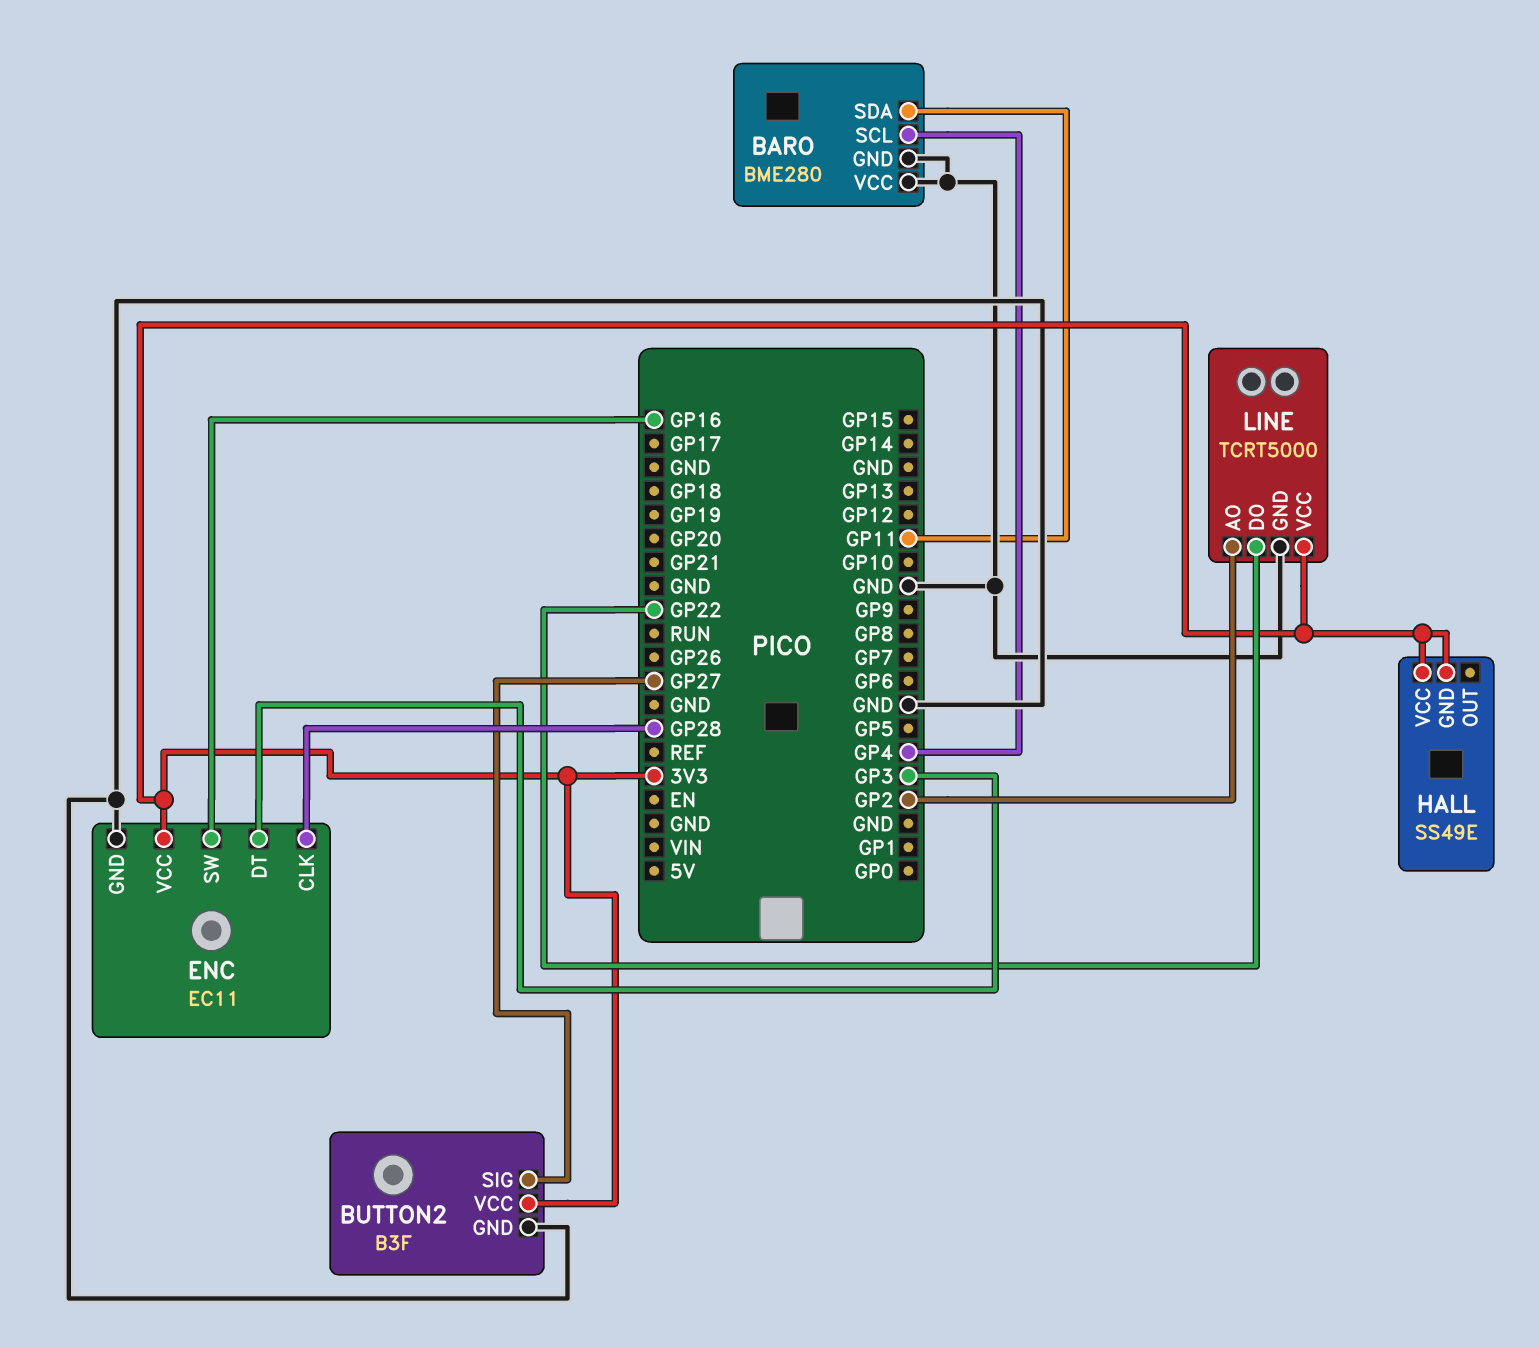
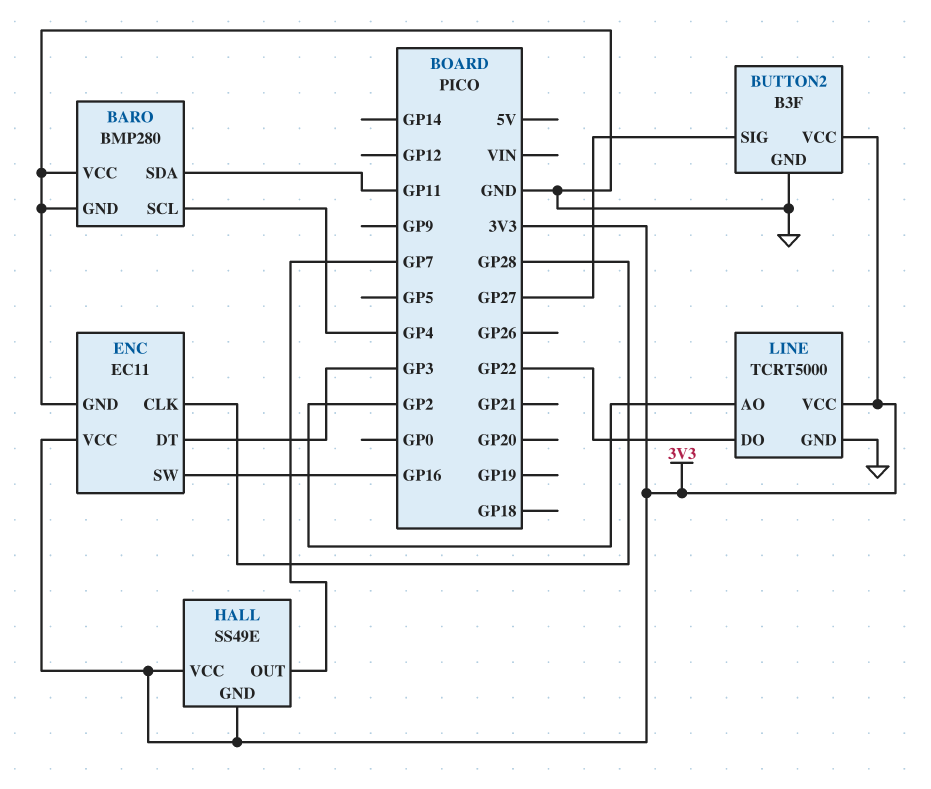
BARO: BME280 -> BMP280
HALL pin OUT: none -> GP7

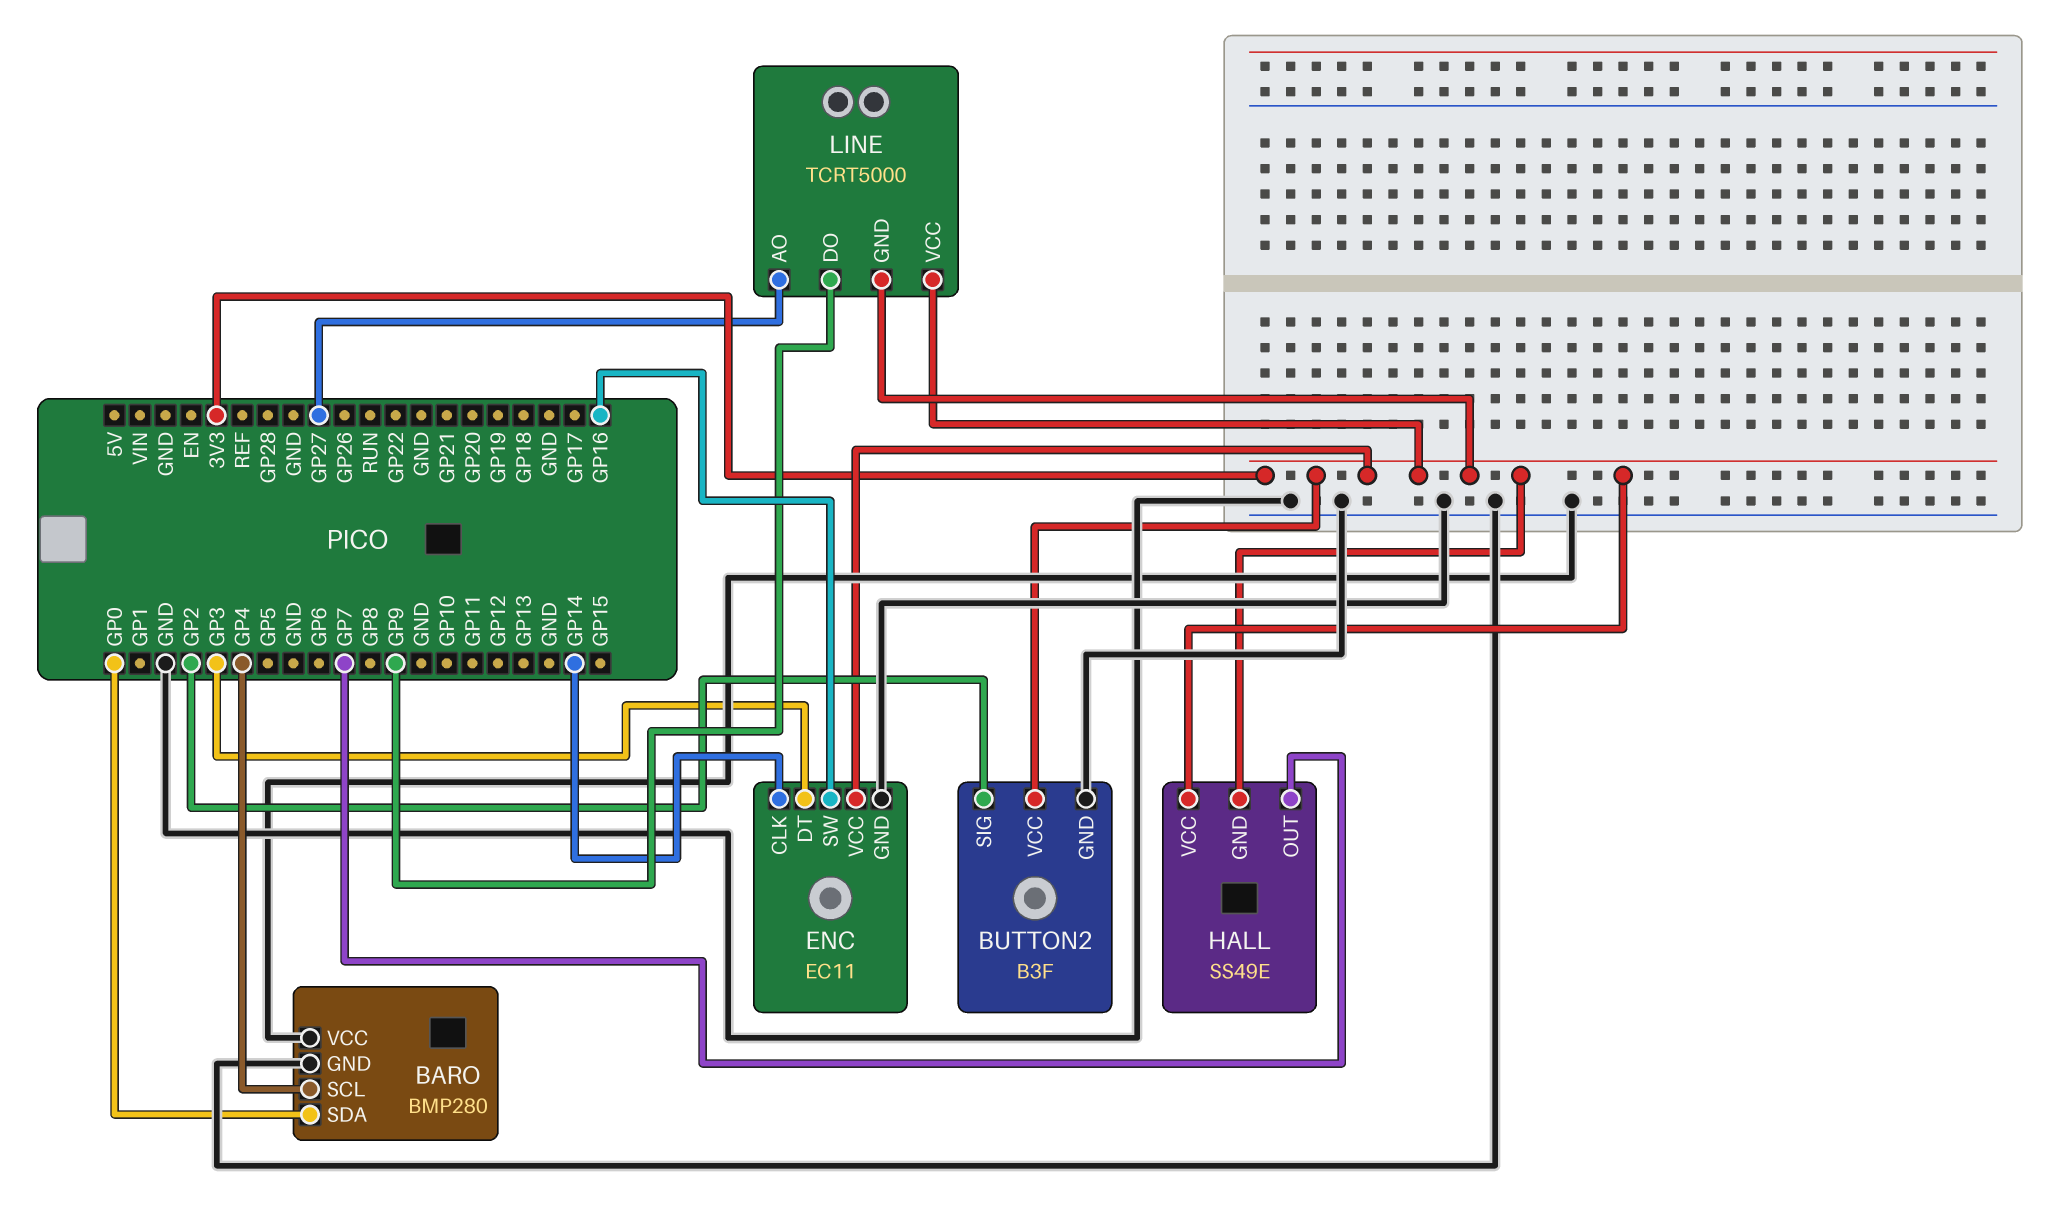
BARO pin SDA: GP11 -> GP0
BUTTON2 pin SIG: GP27 -> GP2
ENC pin CLK: GP28 -> GP14
LINE pin AO: GP2 -> GP27
LINE pin DO: GP22 -> GP9
LINE pin GND: GND -> 3V3

